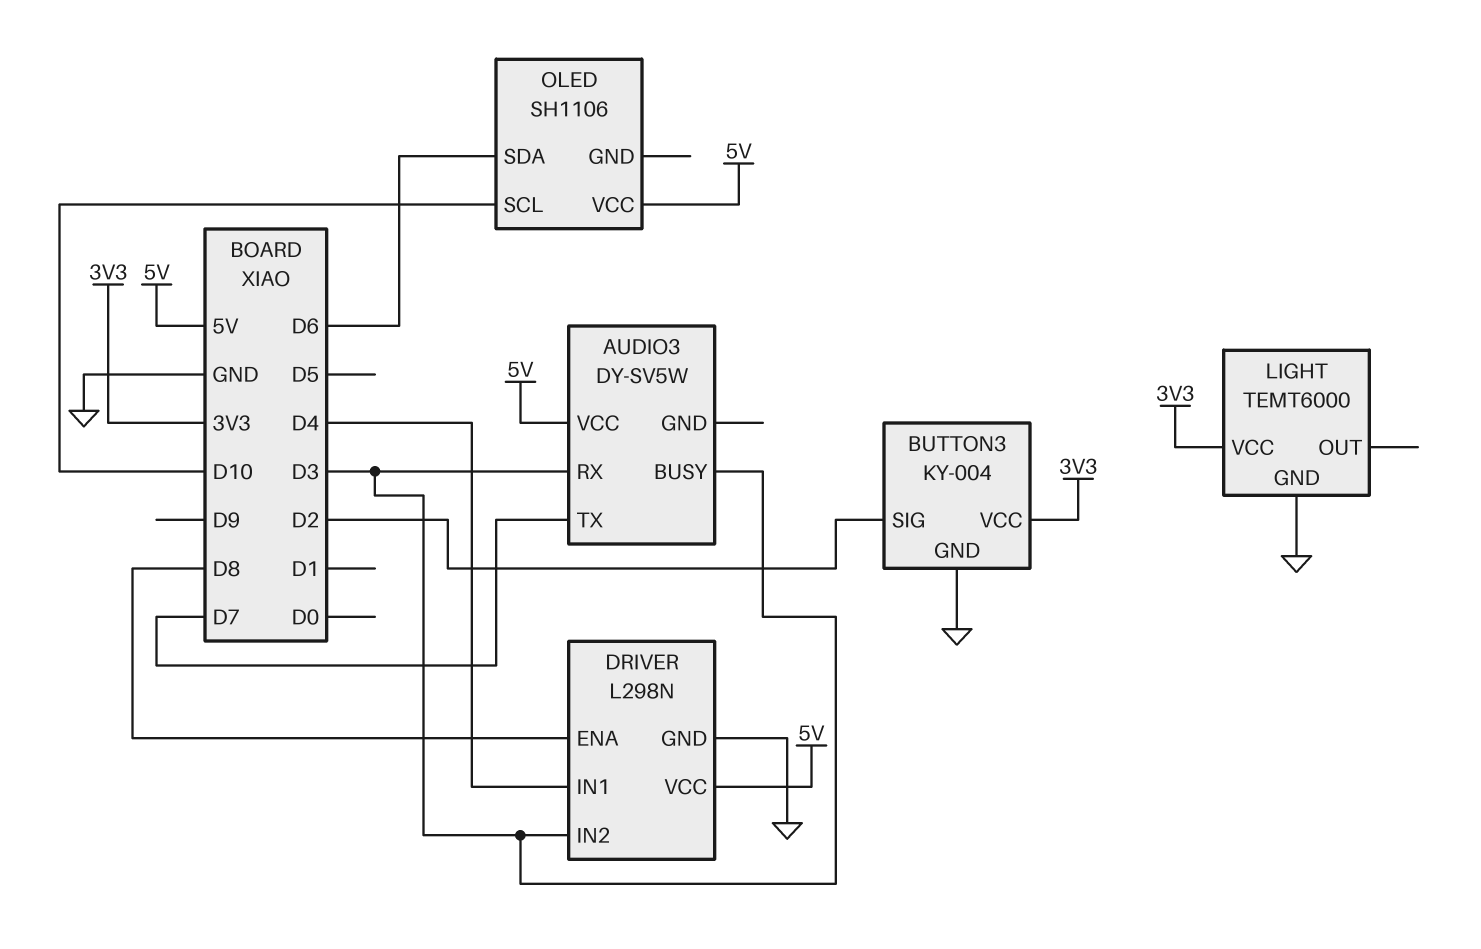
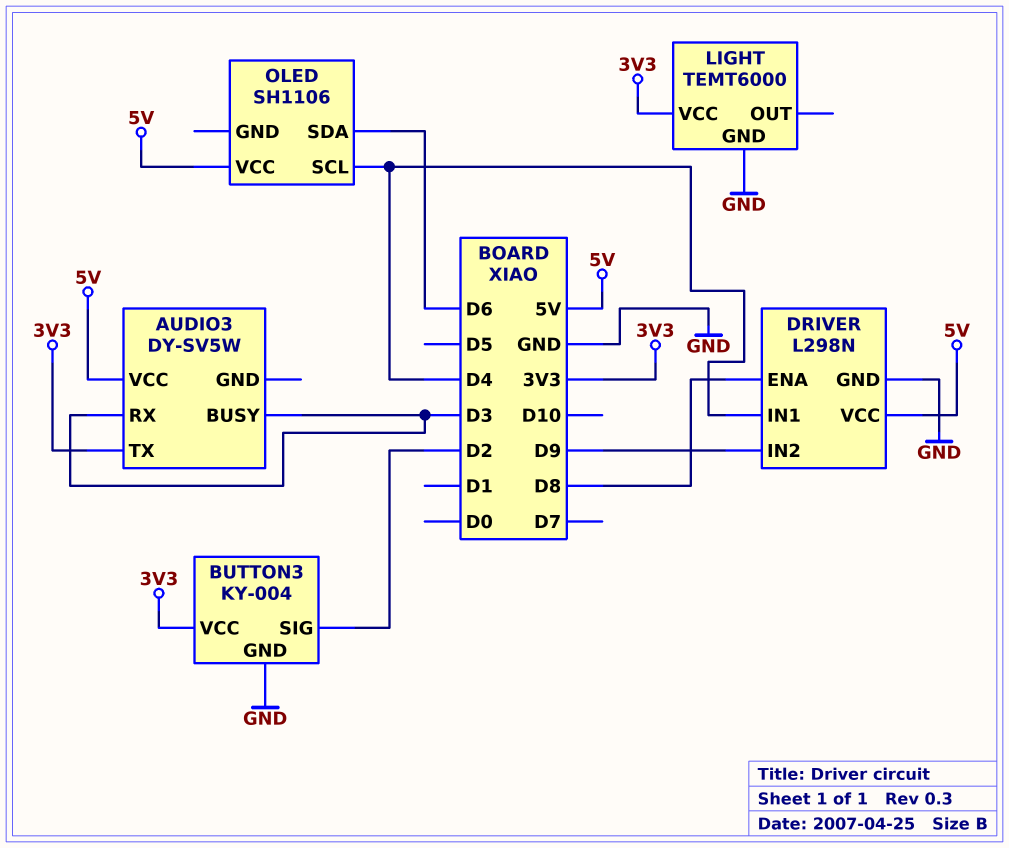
AUDIO3 pin TX: D7 -> 3V3
DRIVER pin IN2: D3 -> D9
OLED pin SCL: D10 -> D4

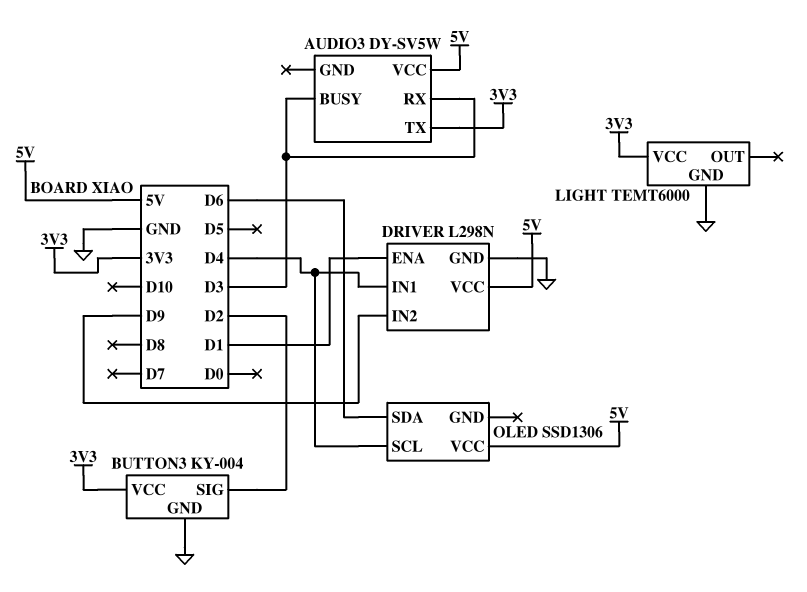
DRIVER pin ENA: D8 -> D1
OLED: SH1106 -> SSD1306

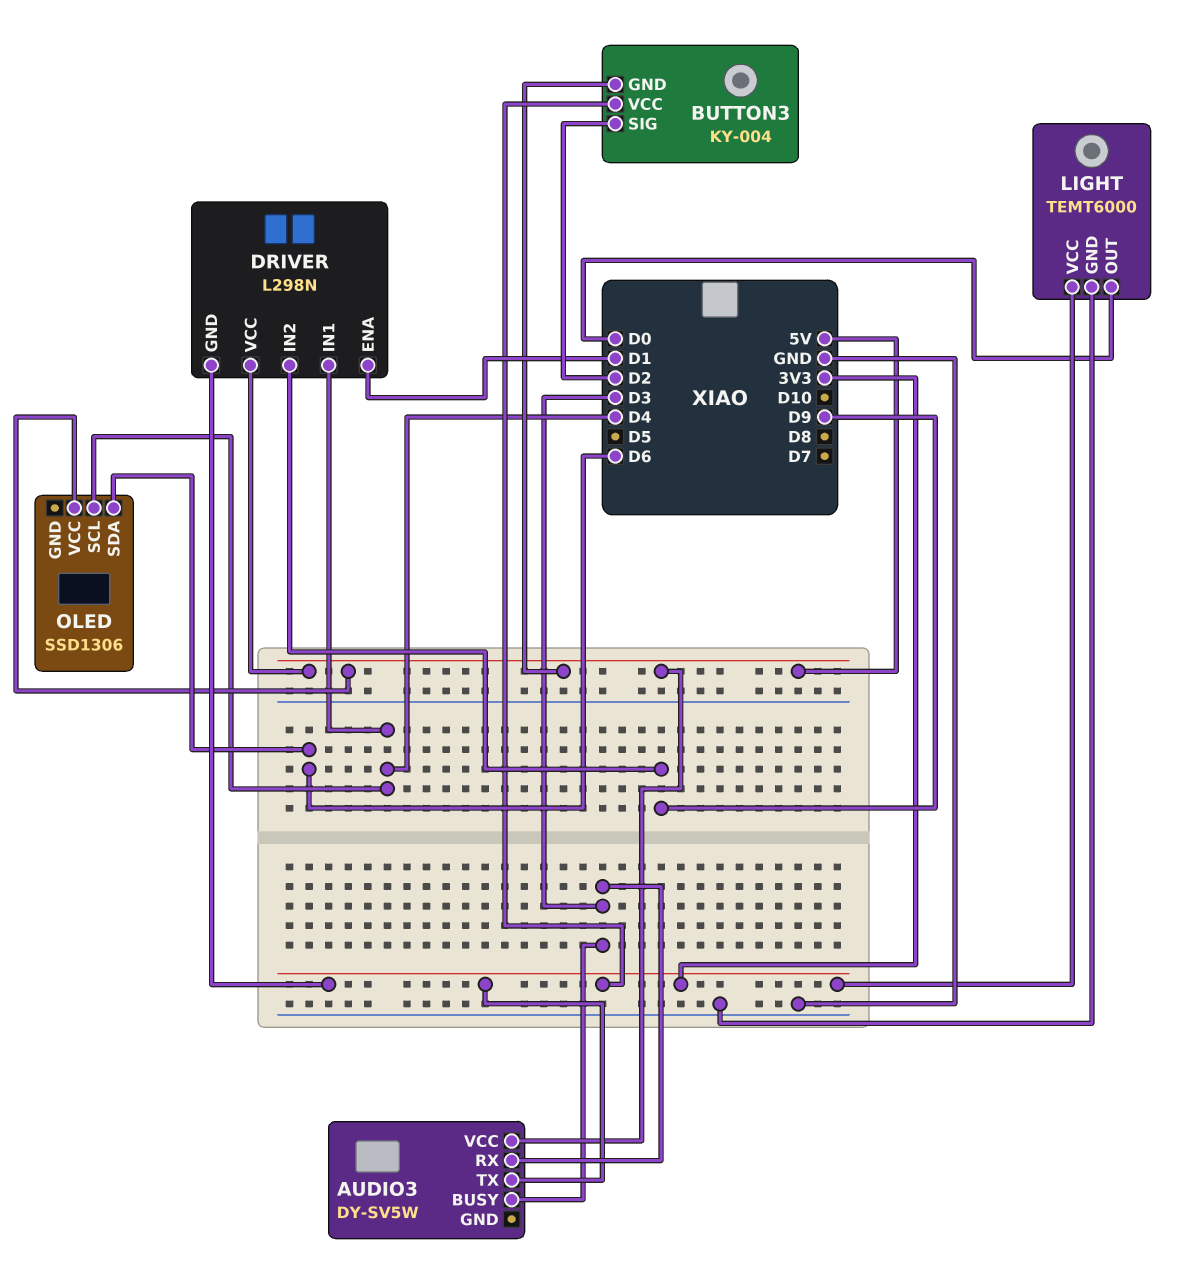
BUTTON3 pin GND: GND -> 5V
DRIVER pin GND: GND -> 3V3
LIGHT pin OUT: none -> D0

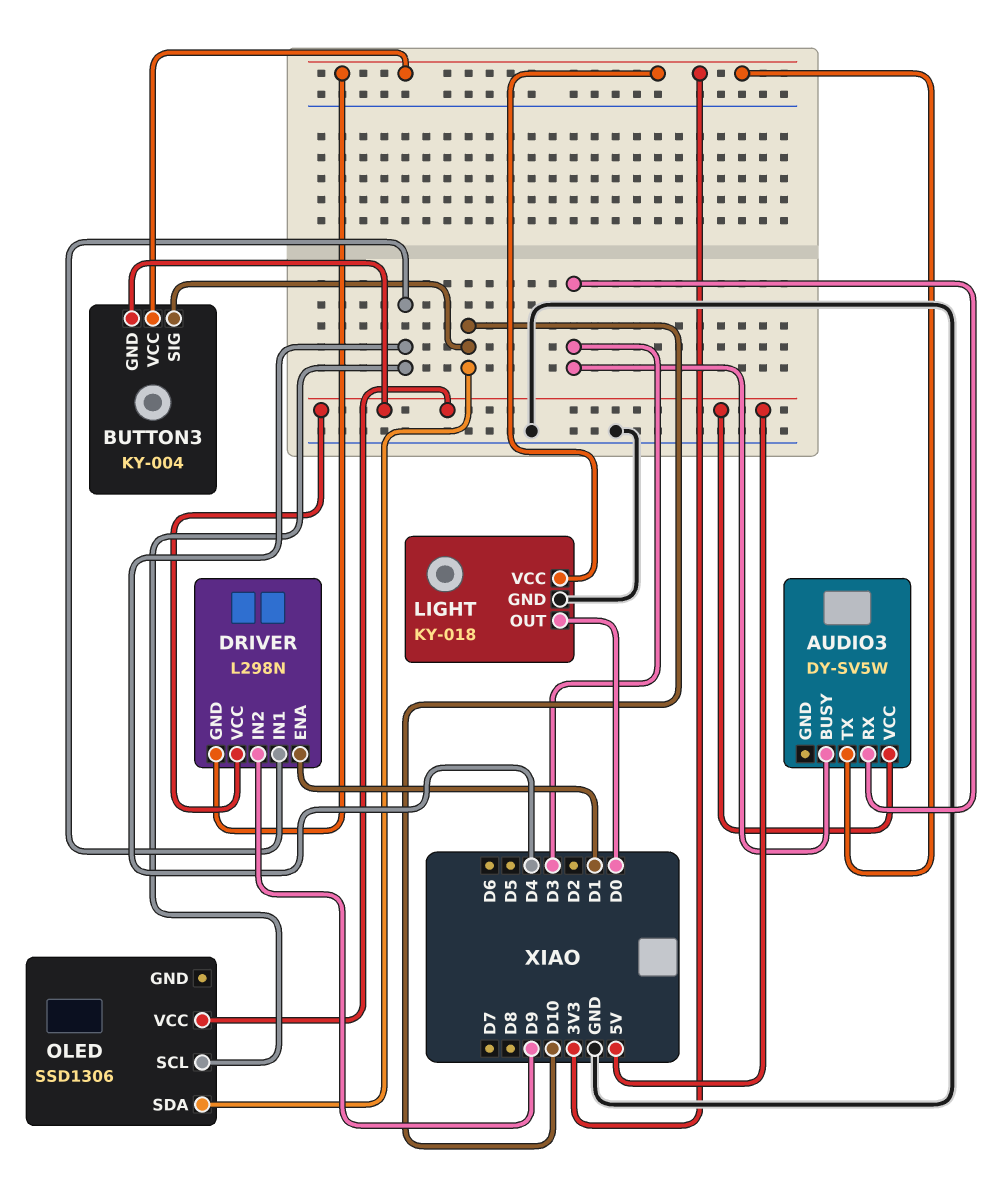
BUTTON3 pin SIG: D2 -> D10
LIGHT: TEMT6000 -> KY-018
OLED pin SDA: D6 -> D10

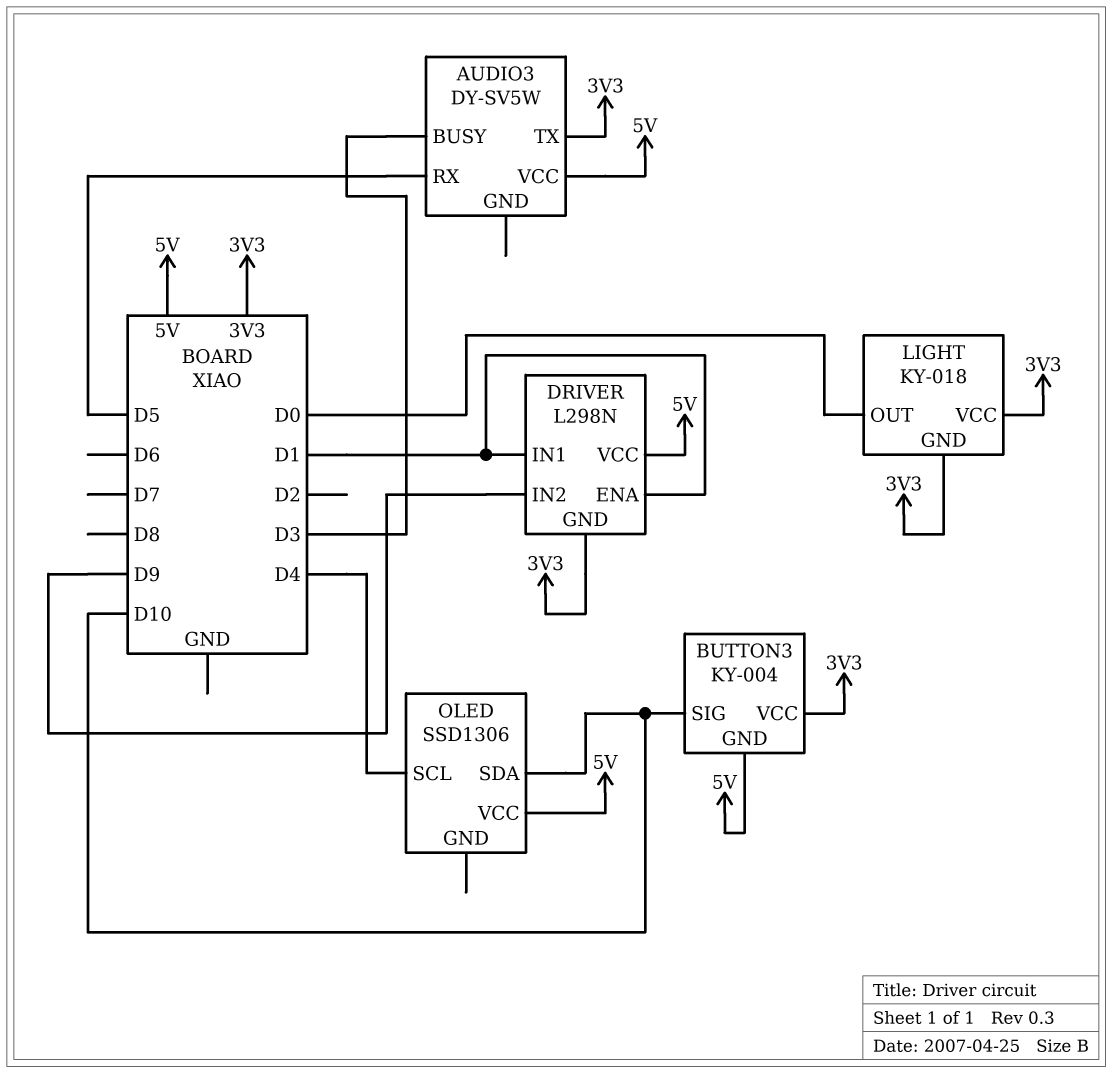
AUDIO3 pin RX: D3 -> D5
DRIVER pin IN1: D4 -> D1
LIGHT pin GND: GND -> 3V3

